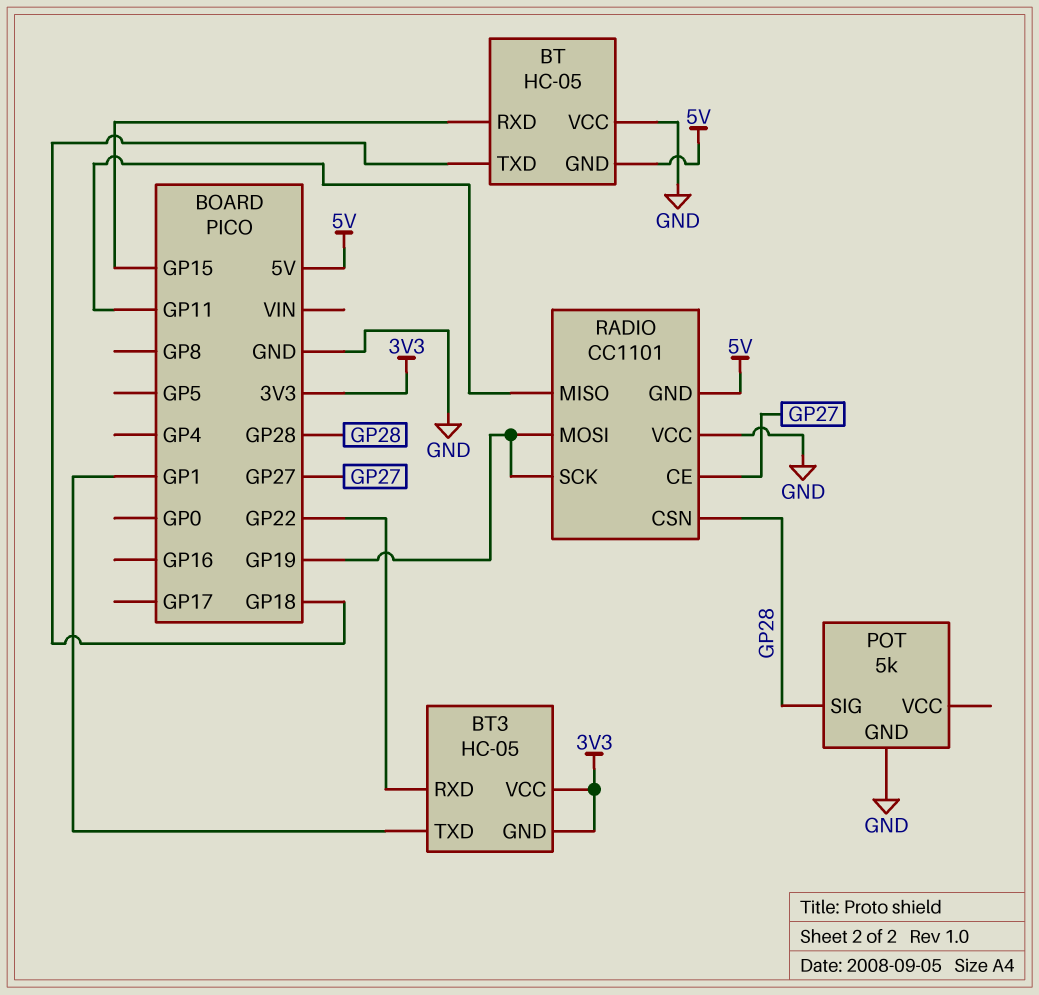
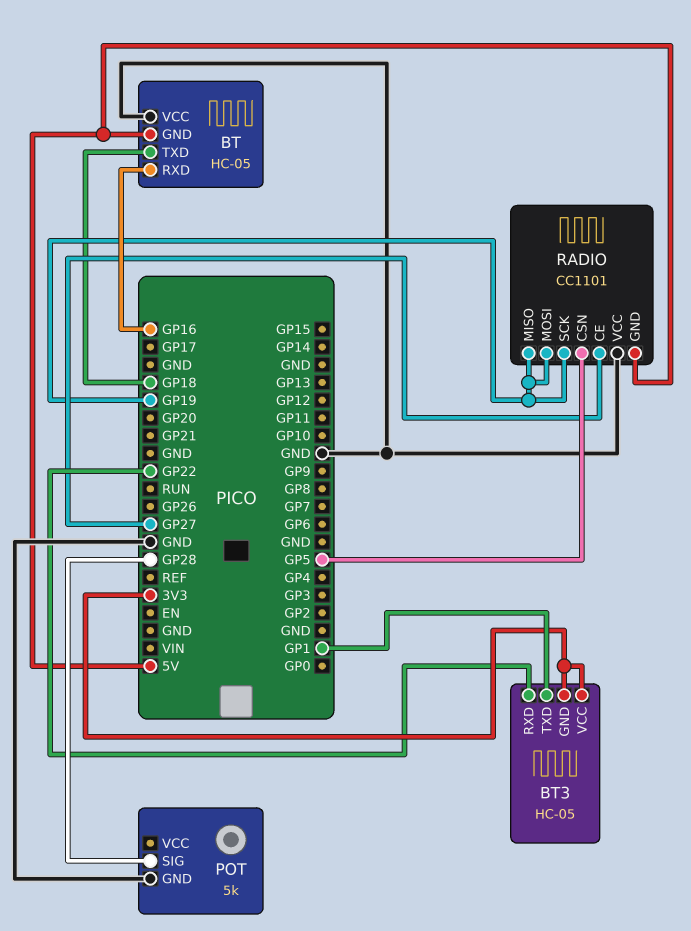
BT pin RXD: GP15 -> GP16
RADIO pin CSN: GP28 -> GP5
RADIO pin MISO: GP11 -> GP19

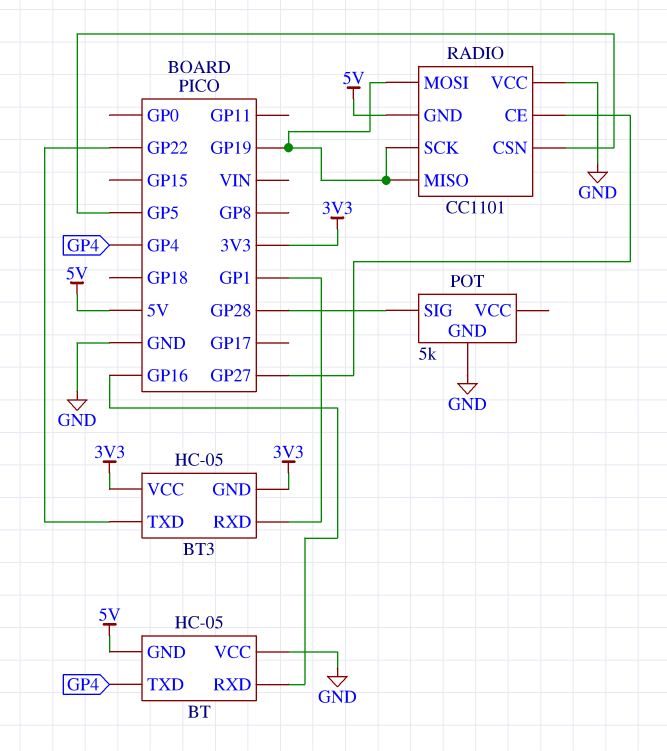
BT pin TXD: GP18 -> GP4
BT3 pin RXD: GP22 -> GP1
BT3 pin TXD: GP1 -> GP22

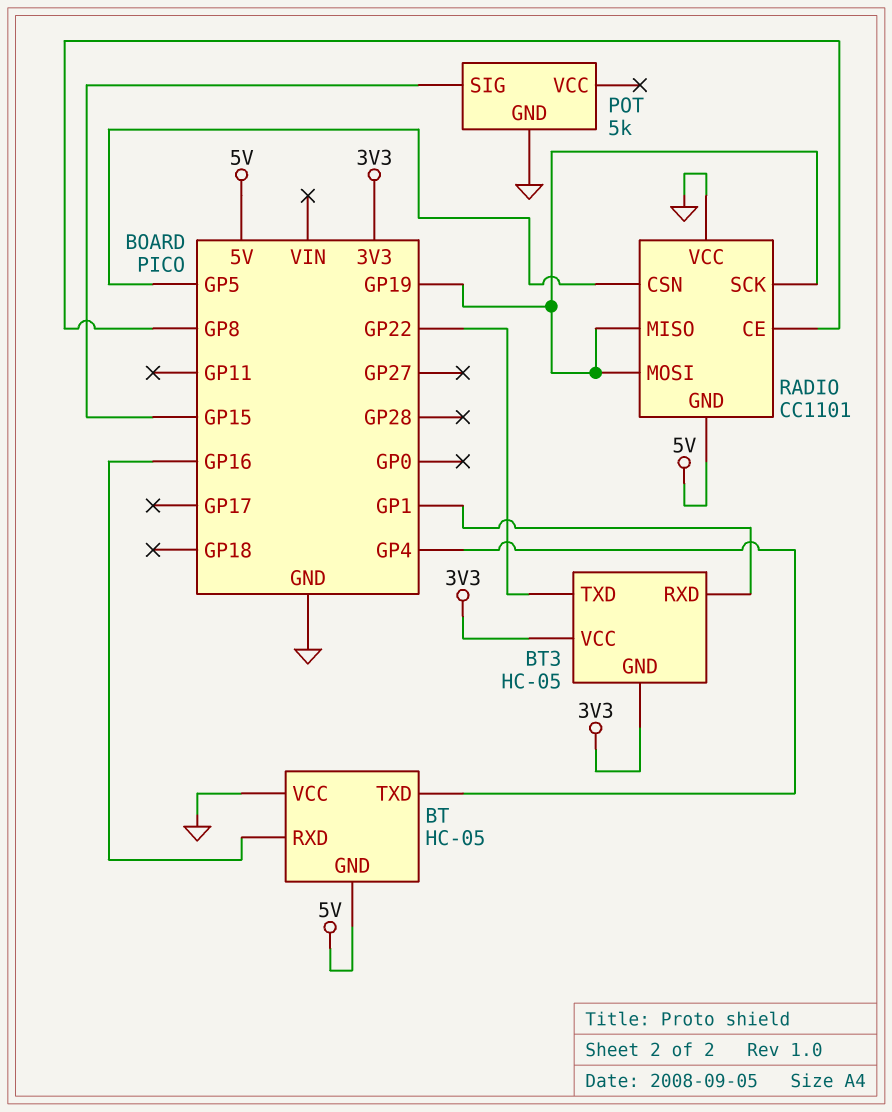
POT pin SIG: GP28 -> GP15
RADIO pin CE: GP27 -> GP8

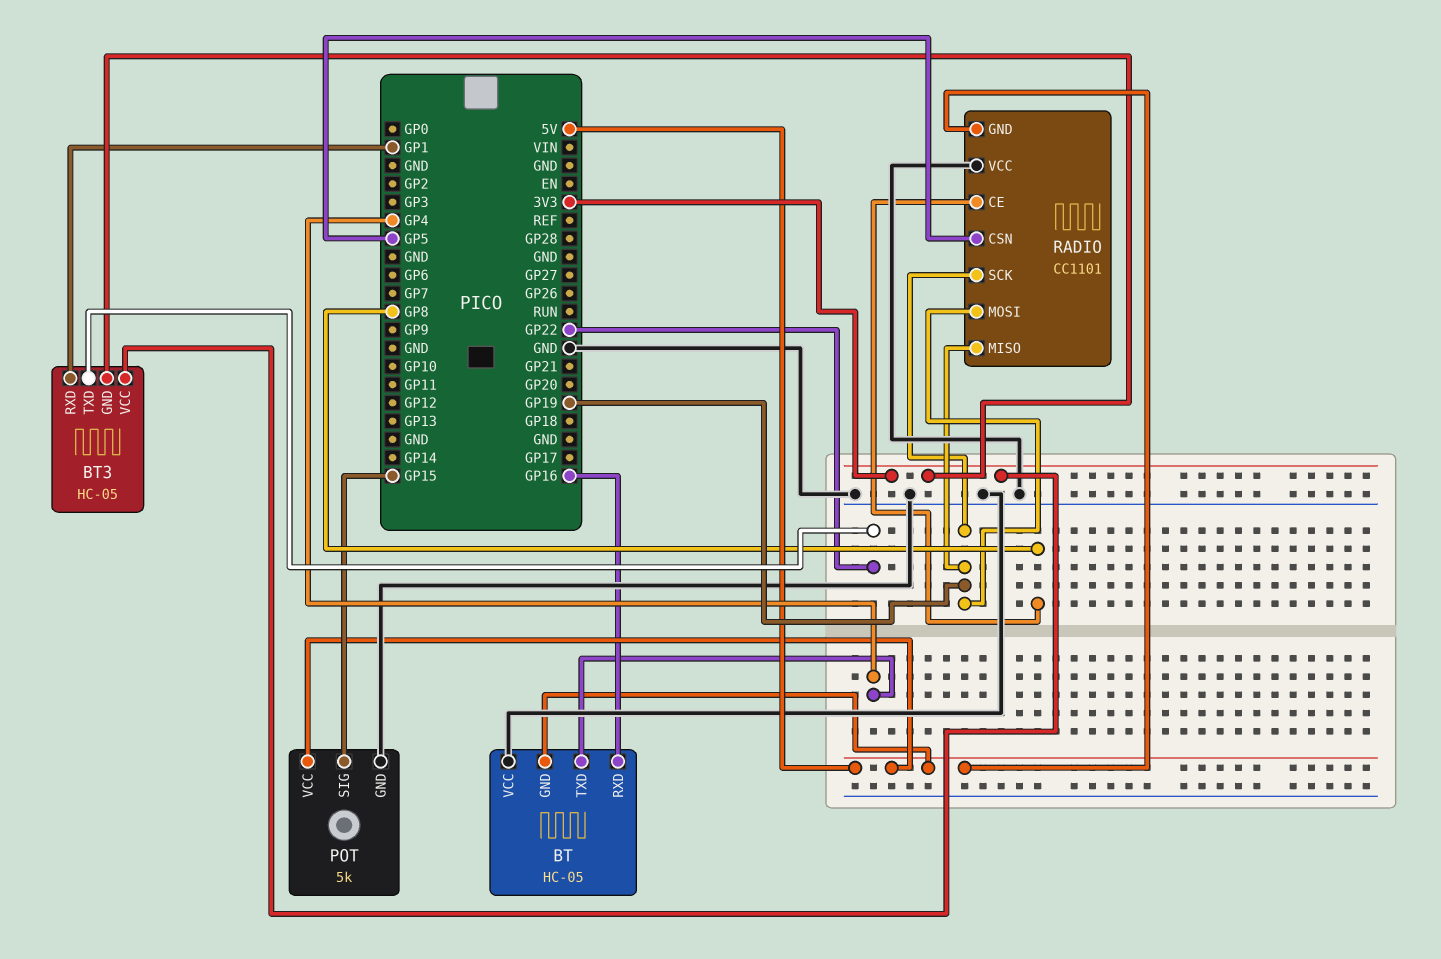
POT pin VCC: none -> 5V

